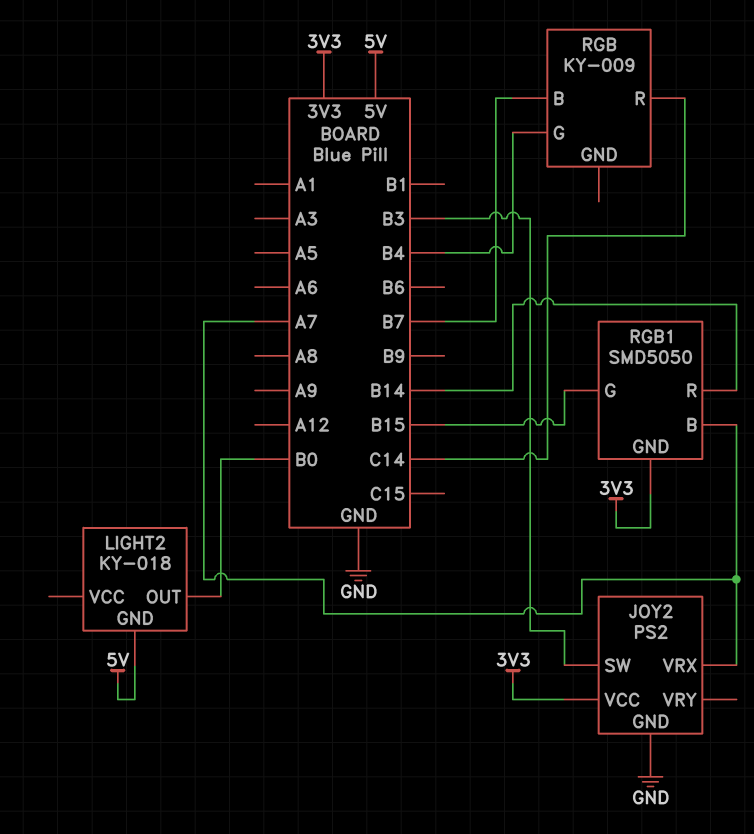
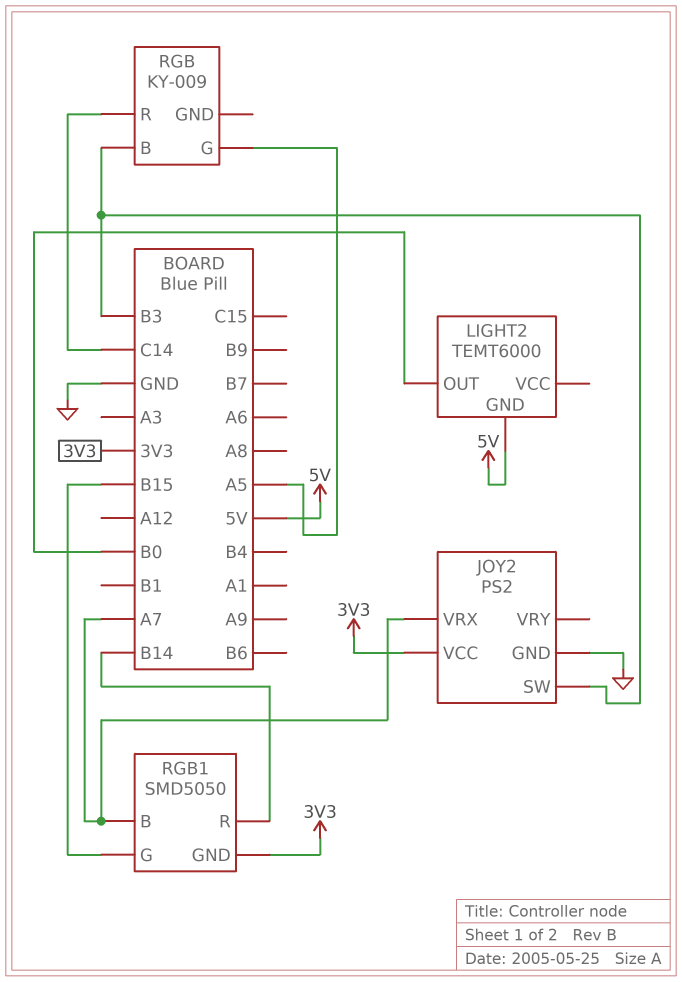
LIGHT2: KY-018 -> TEMT6000
RGB pin B: B7 -> B3
RGB pin G: B4 -> A5

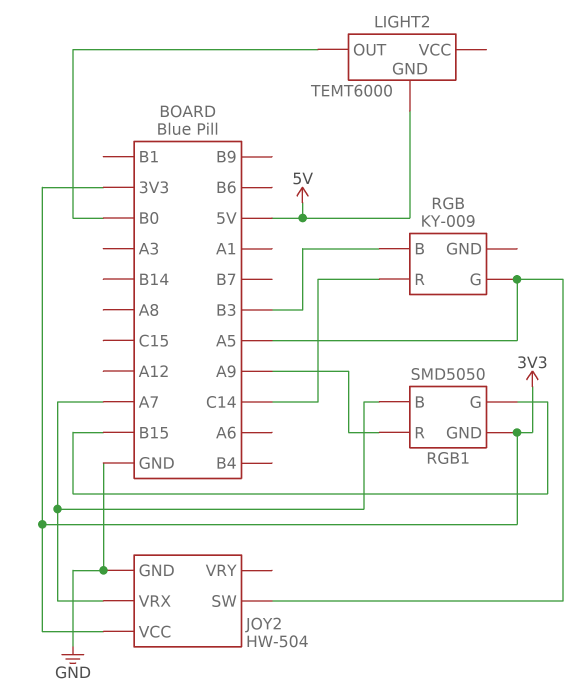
JOY2: PS2 -> HW-504
JOY2 pin SW: B3 -> A5
RGB1 pin R: B14 -> A9

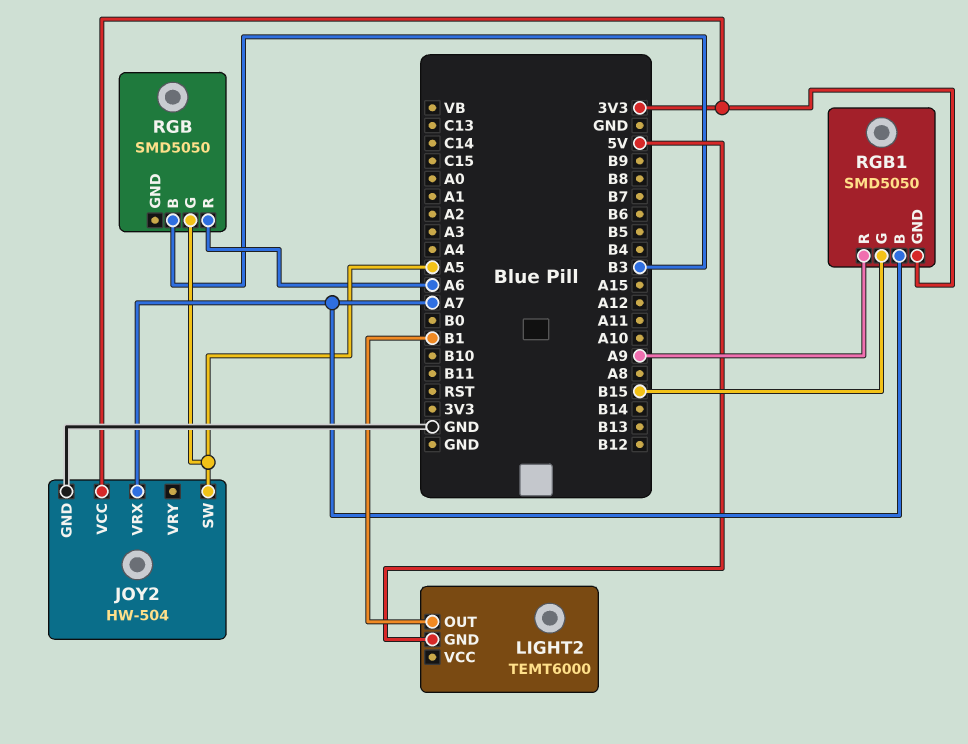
LIGHT2 pin OUT: B0 -> B1
RGB: KY-009 -> SMD5050
RGB pin R: C14 -> A6

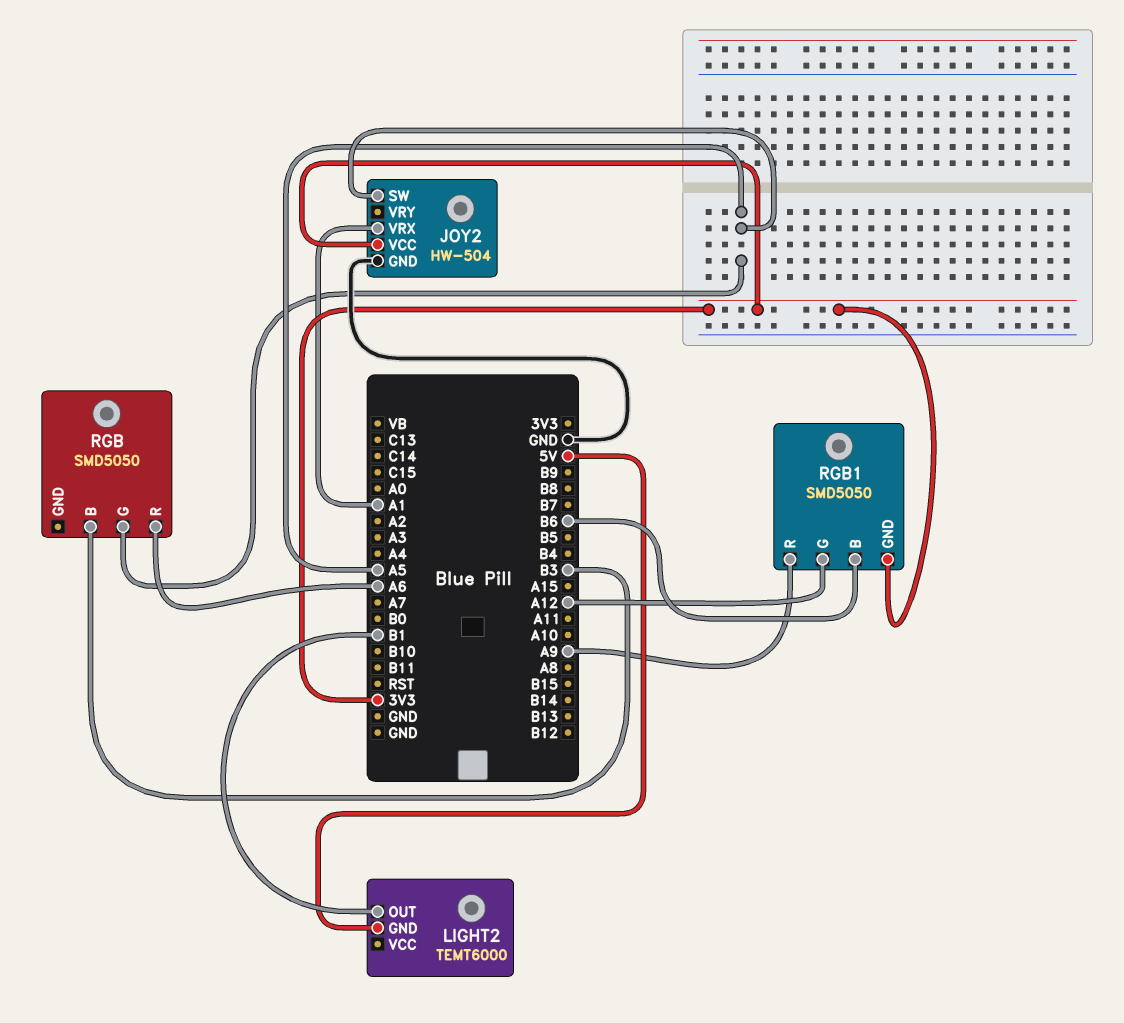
JOY2 pin VRX: A7 -> A1
RGB1 pin B: A7 -> B6
RGB1 pin G: B15 -> A12

